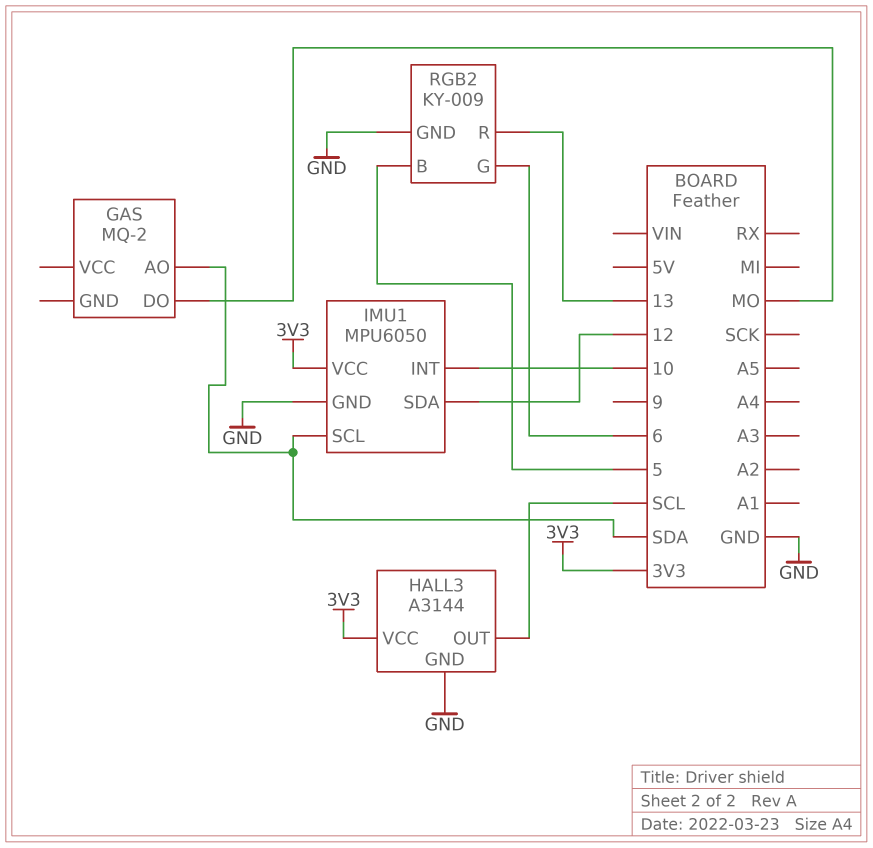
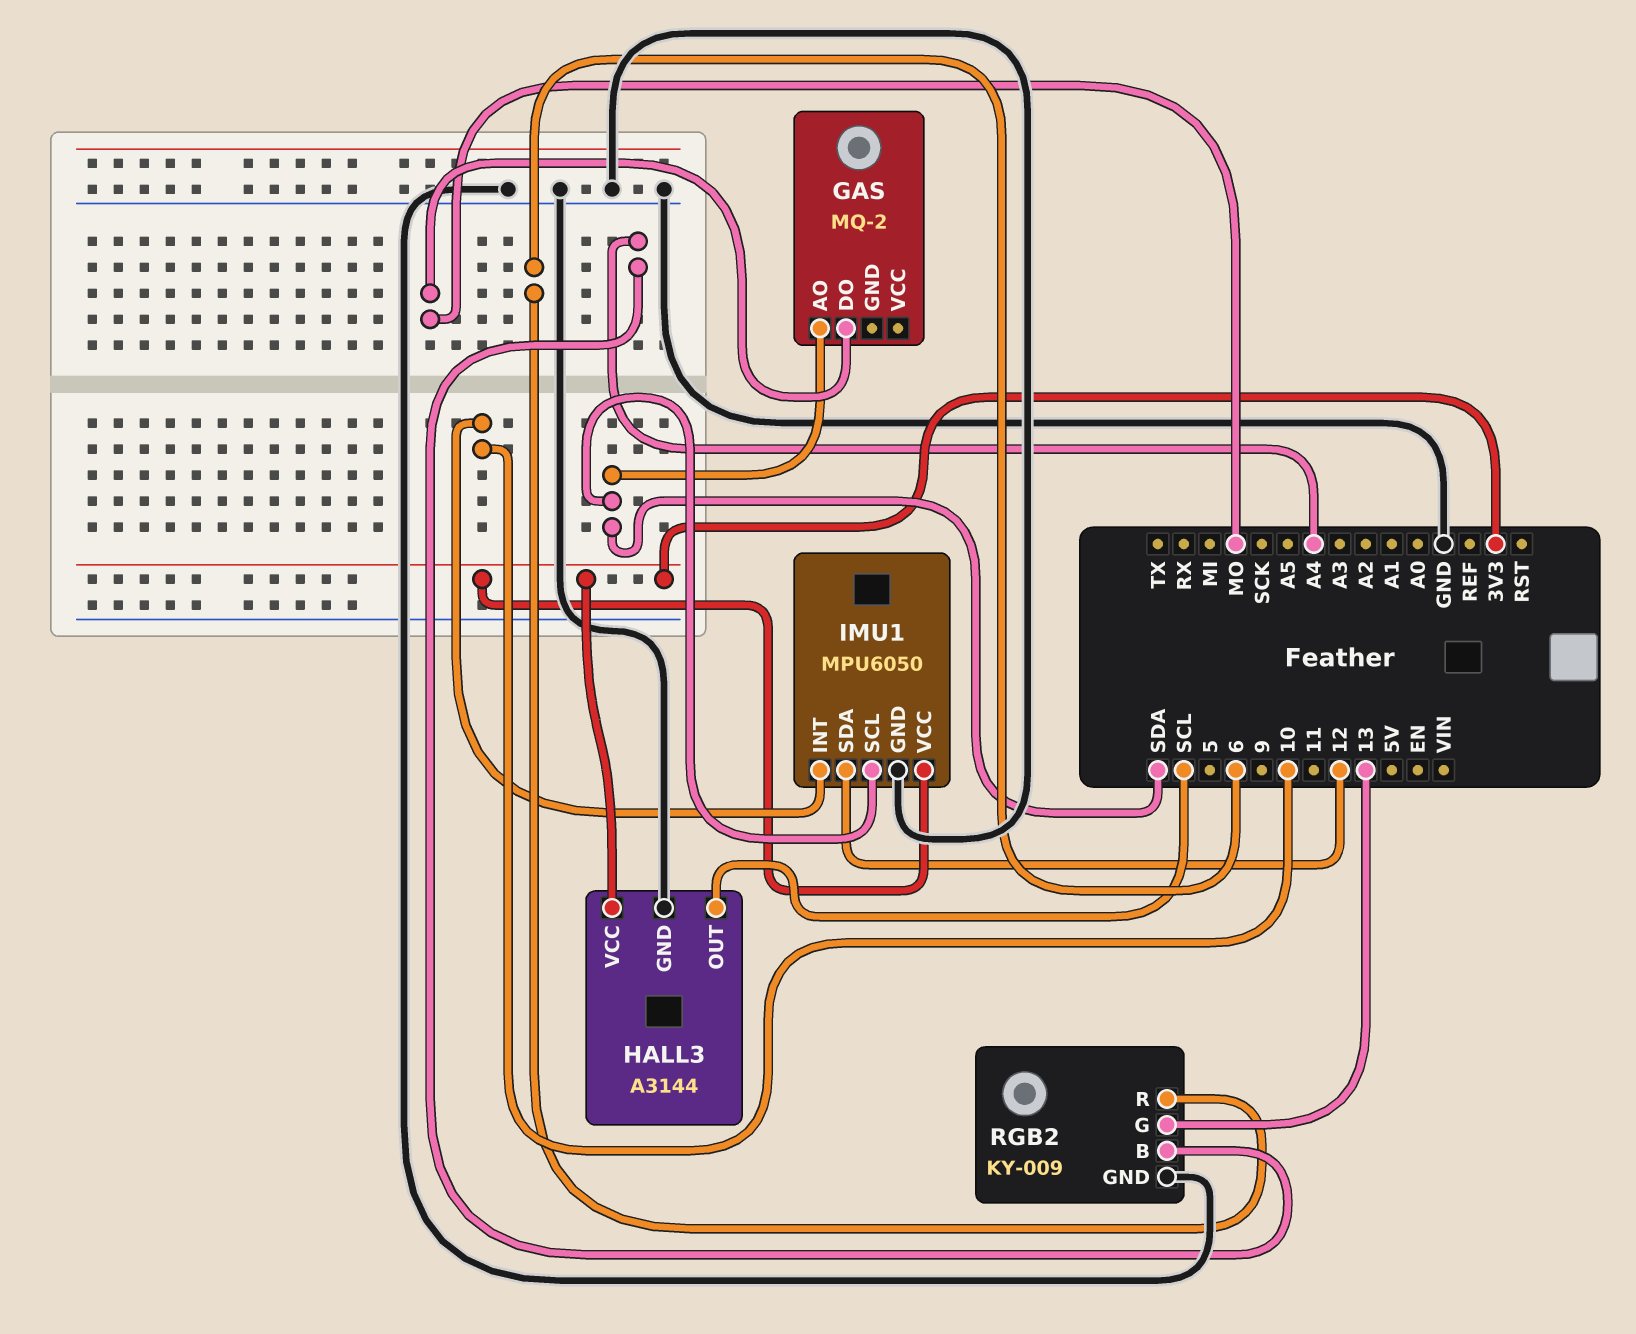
RGB2 pin B: 5 -> A4
RGB2 pin G: 6 -> 13
RGB2 pin R: 13 -> 6

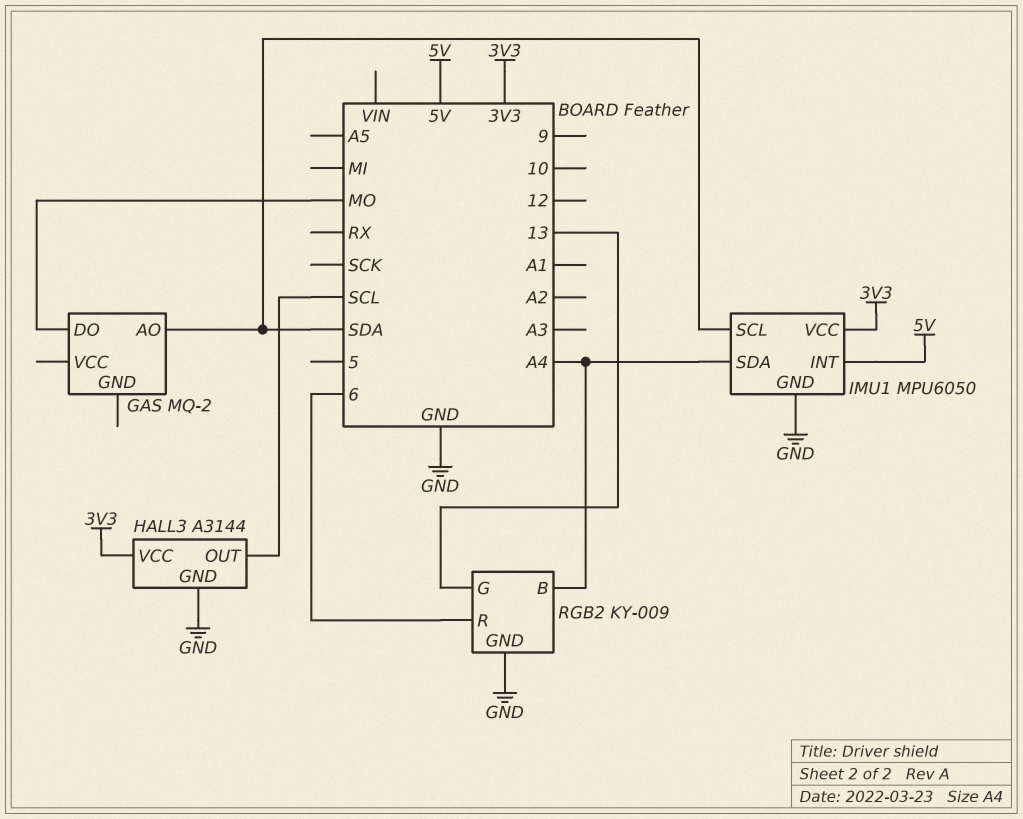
IMU1 pin INT: 10 -> 5V
IMU1 pin SDA: 12 -> A4

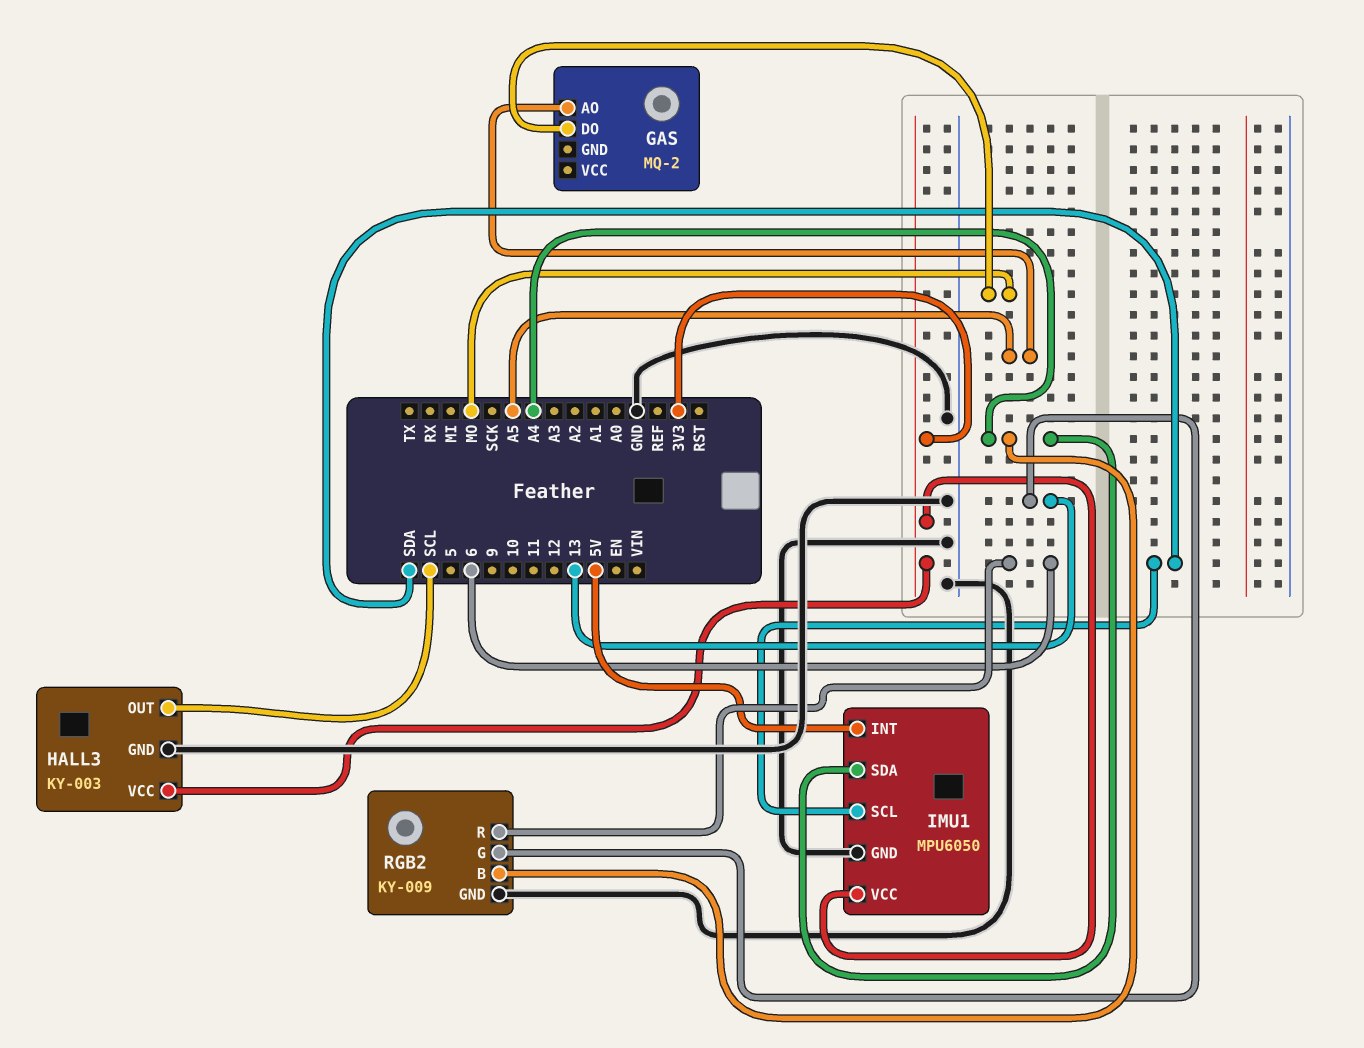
GAS pin AO: SDA -> A5
HALL3: A3144 -> KY-003

